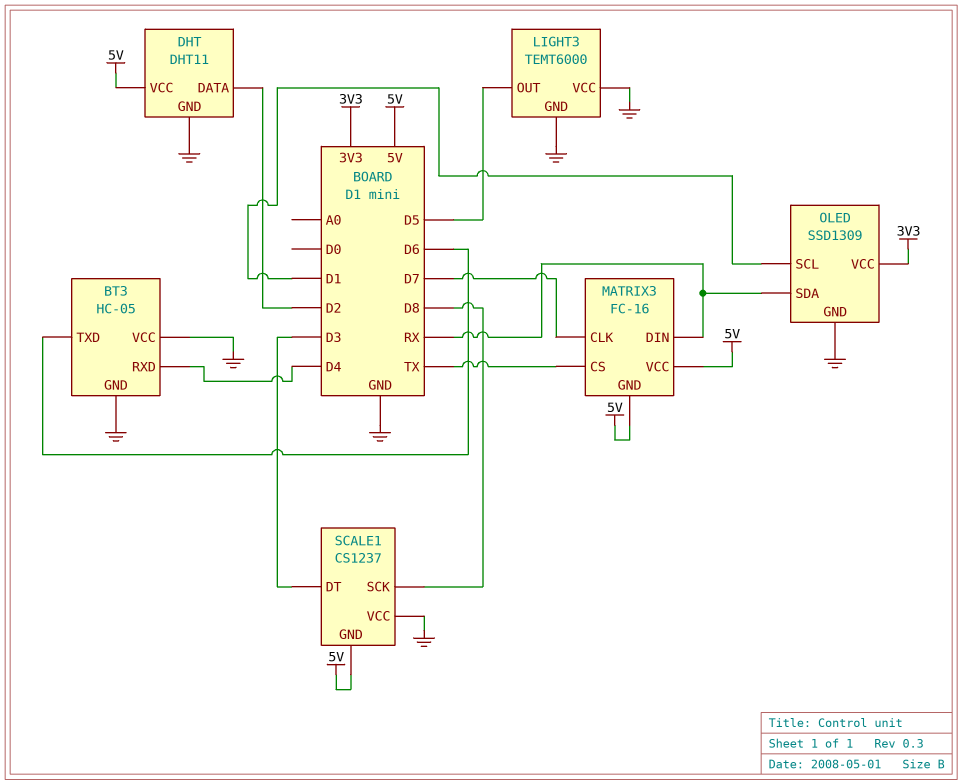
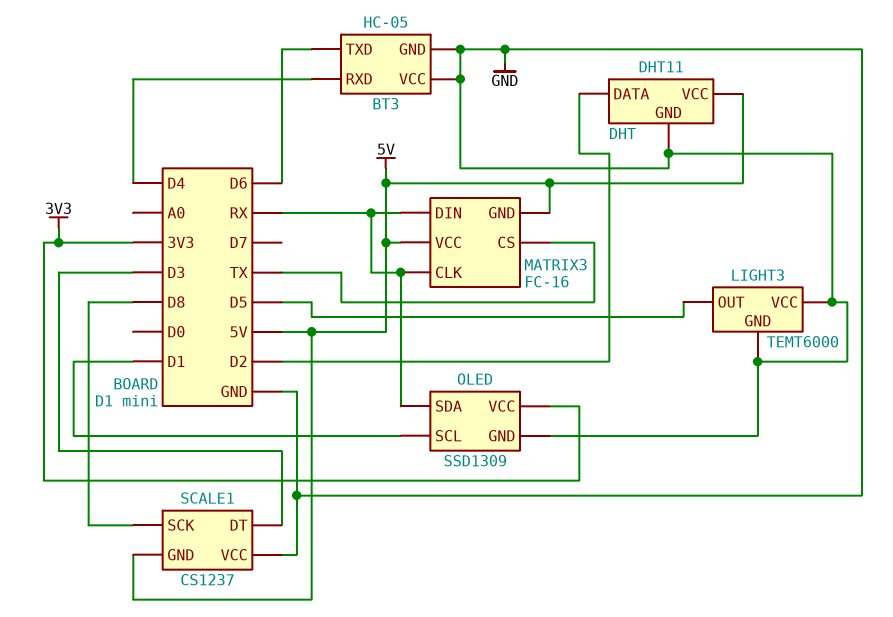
MATRIX3 pin CLK: D7 -> RX

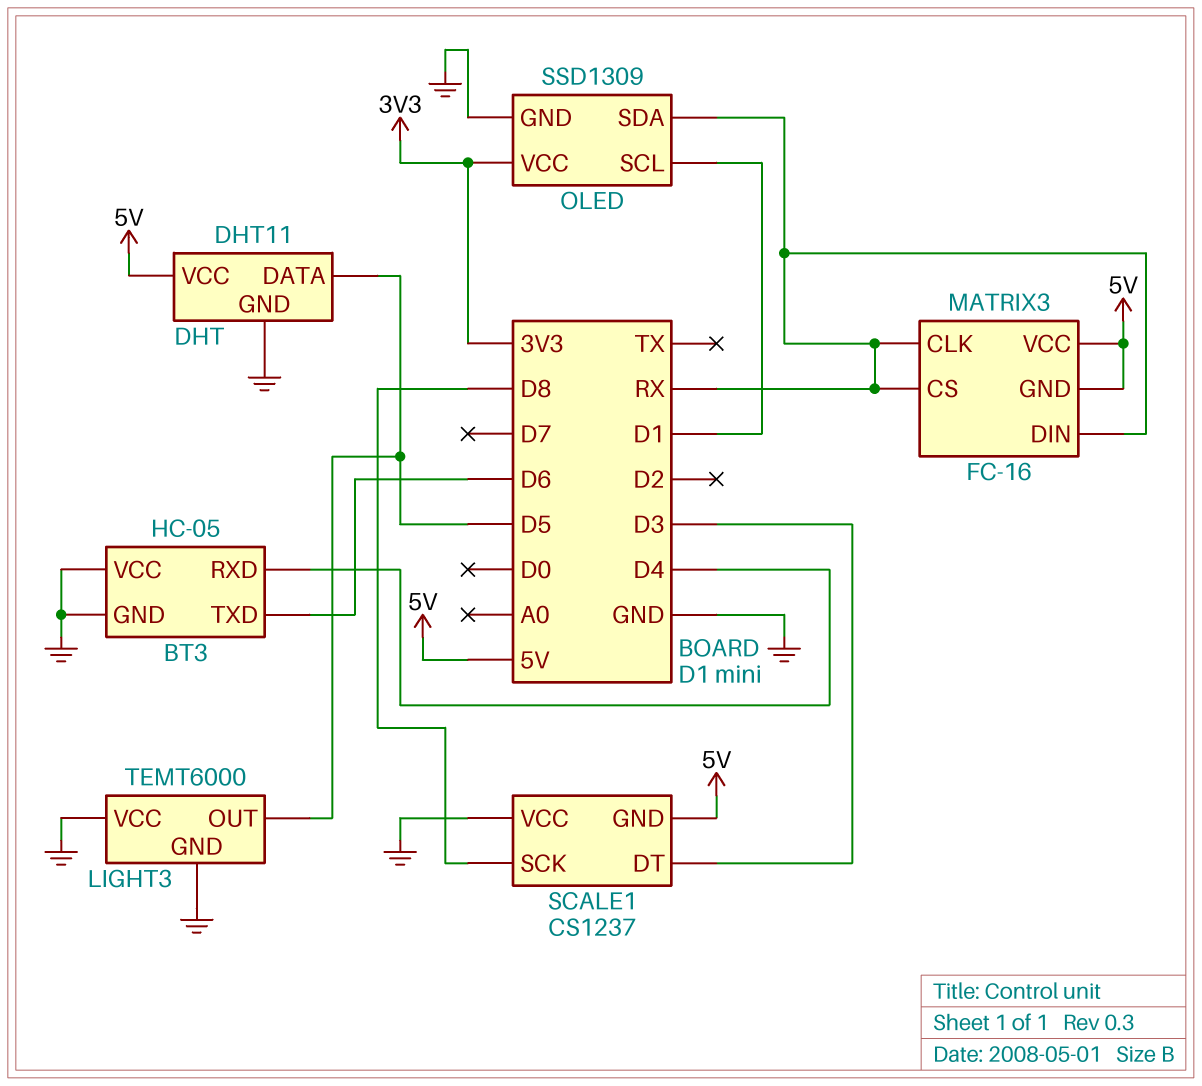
DHT pin DATA: D2 -> D5
MATRIX3 pin CS: TX -> RX

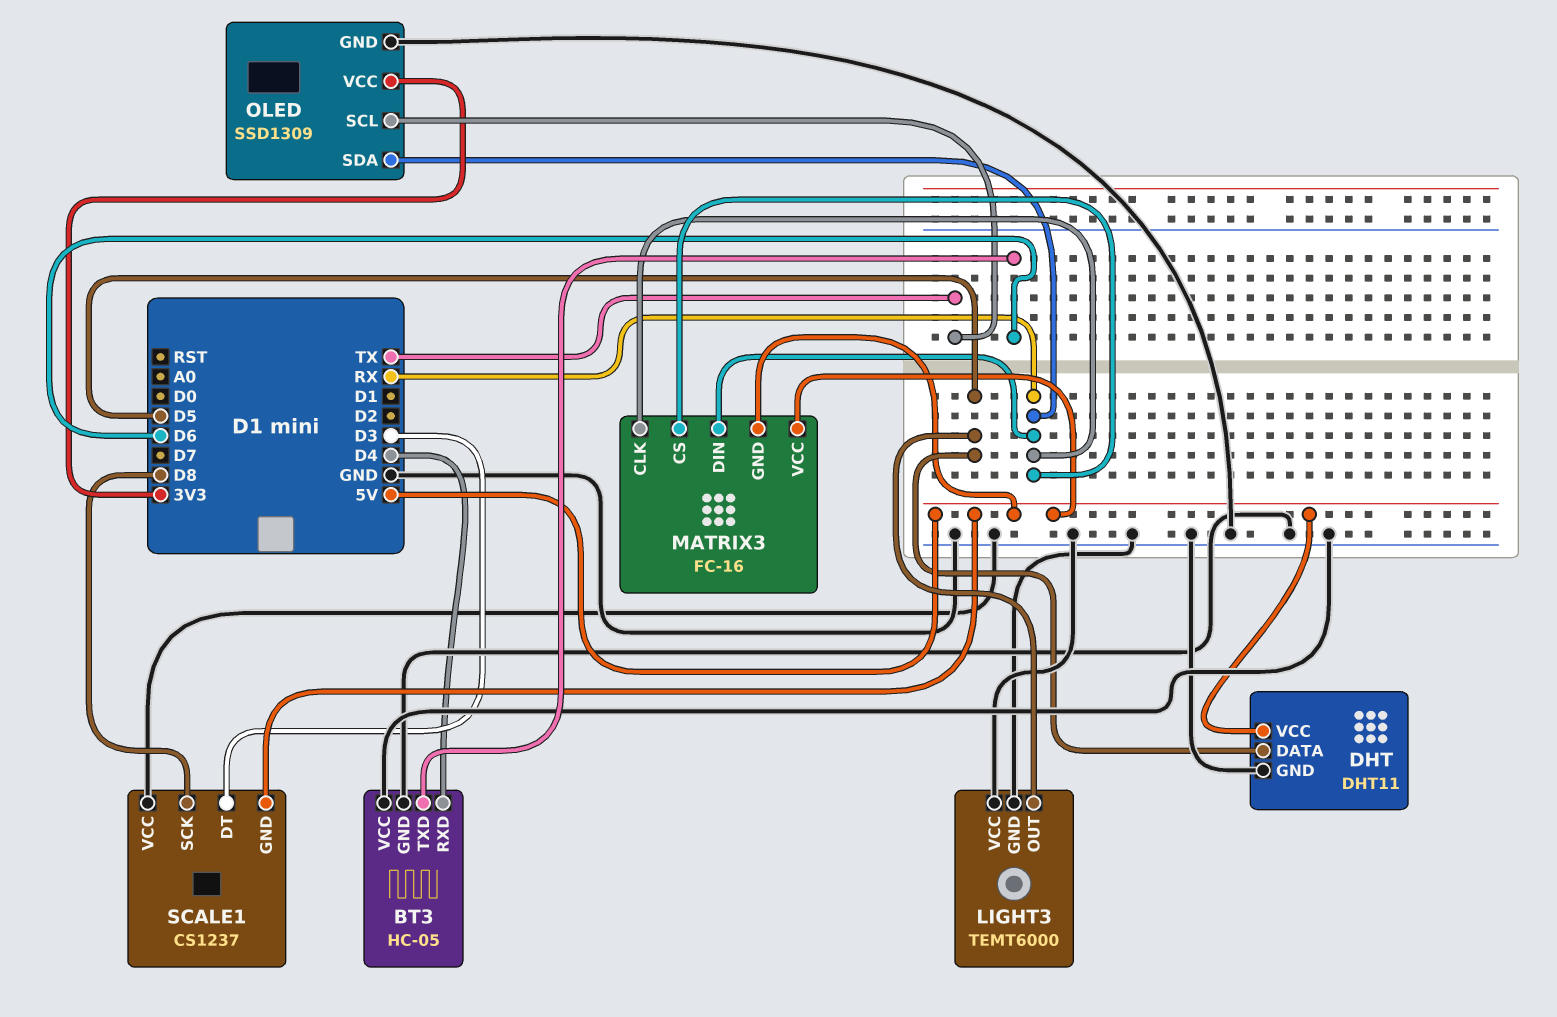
OLED pin SCL: D1 -> TX

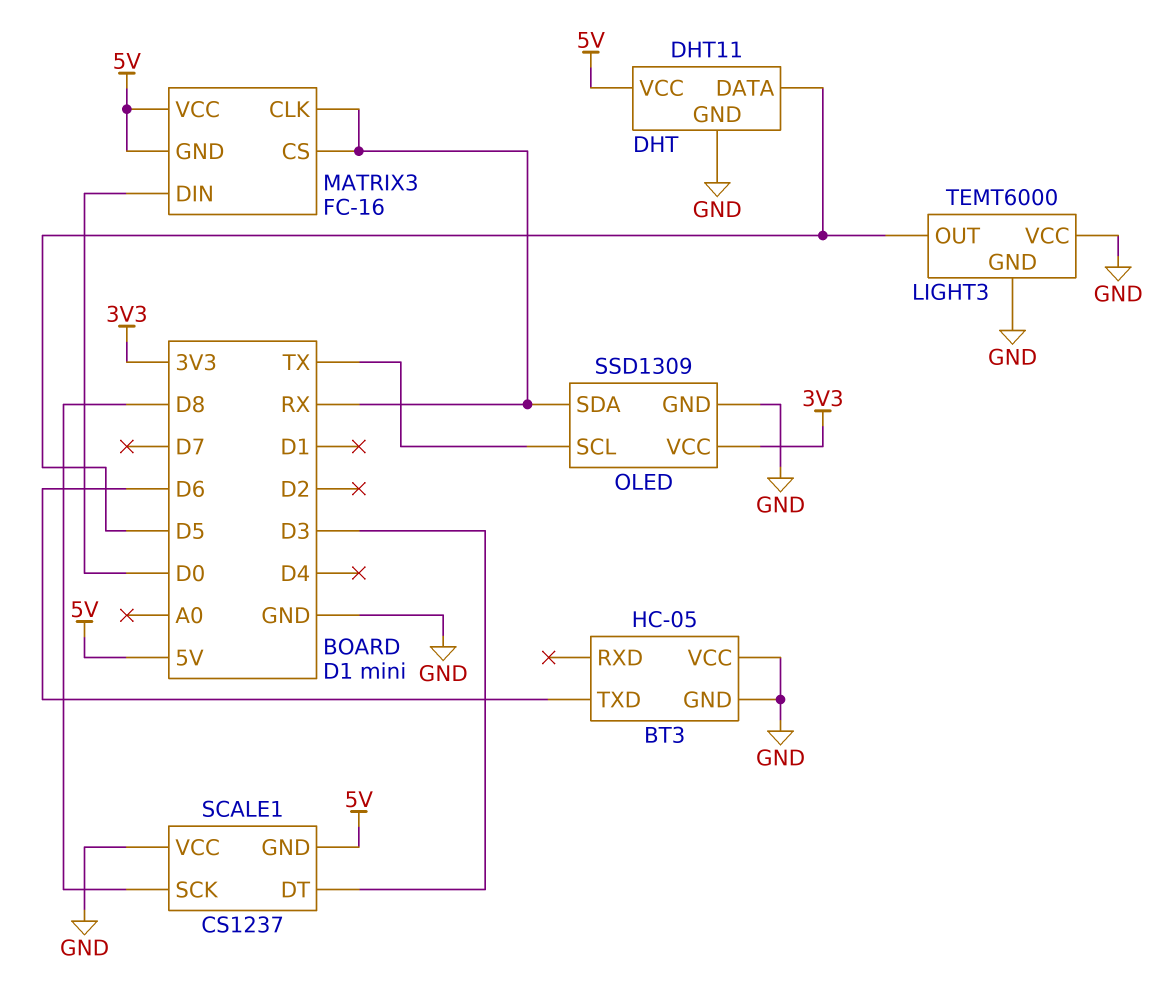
BT3 pin RXD: D4 -> none
MATRIX3 pin DIN: RX -> D0

